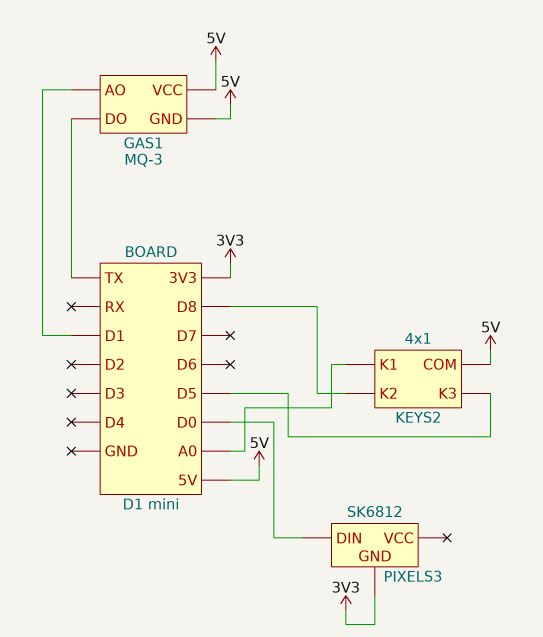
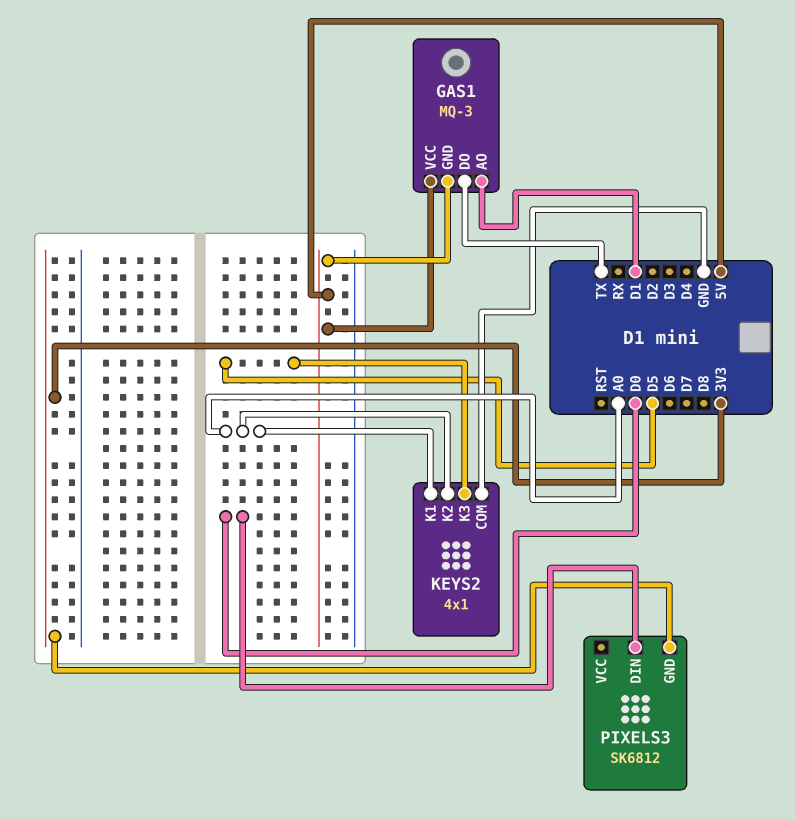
KEYS2 pin COM: 5V -> GND
KEYS2 pin K2: D8 -> A0

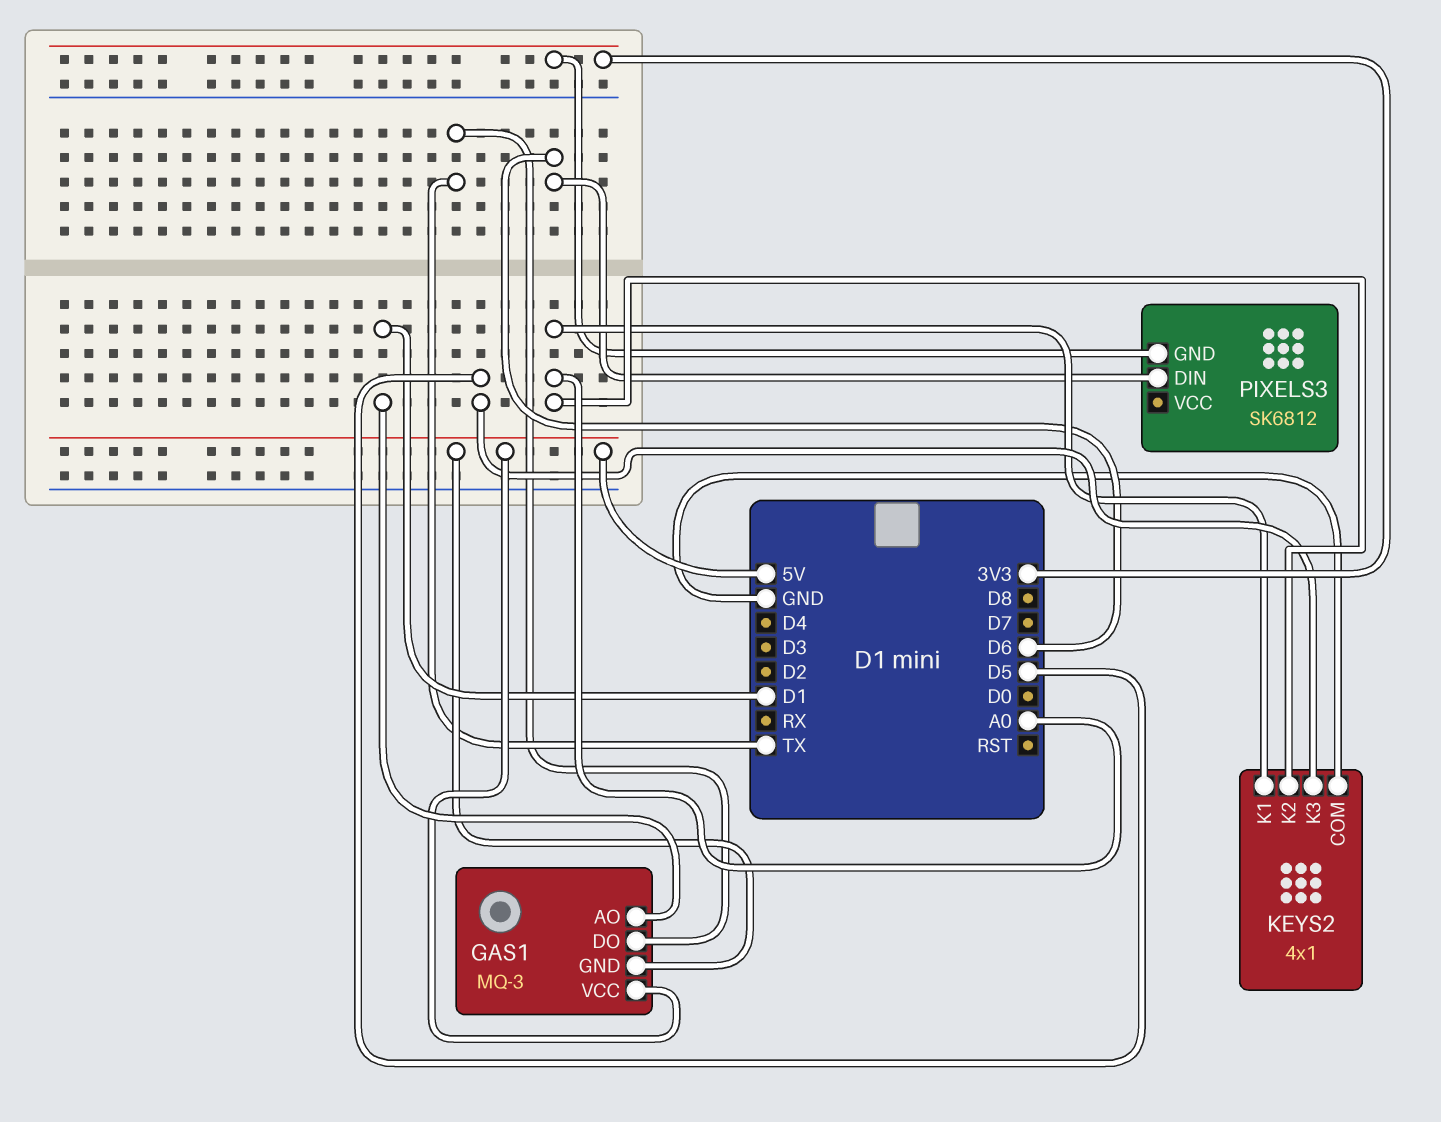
PIXELS3 pin DIN: D0 -> D6

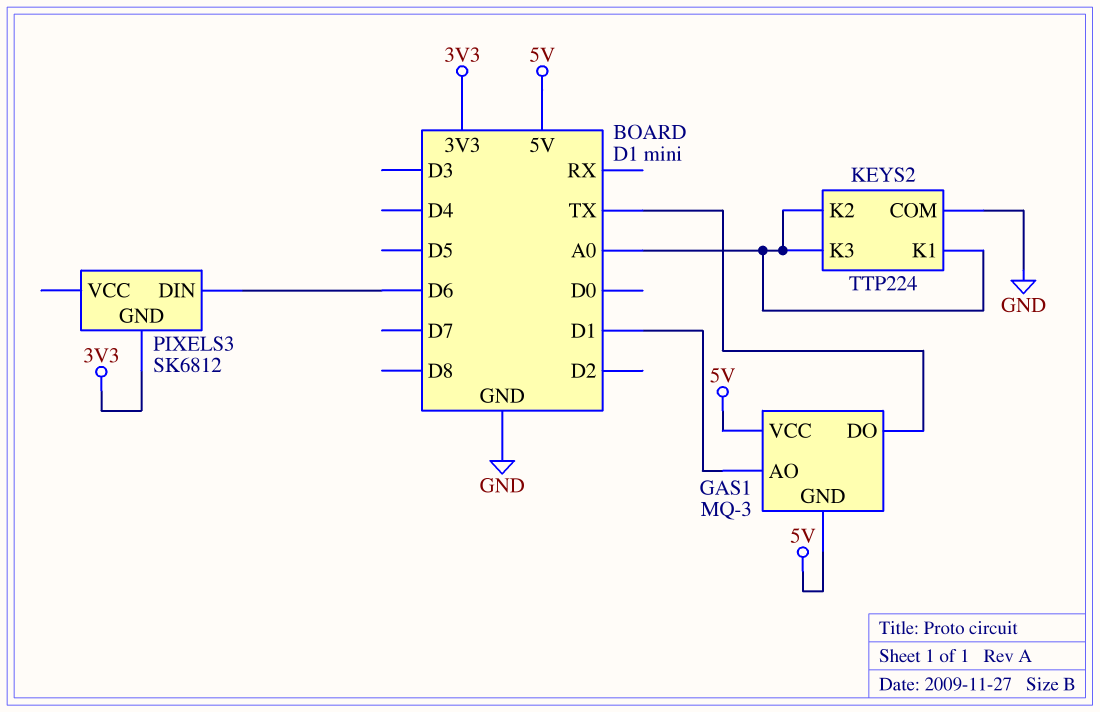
KEYS2: 4x1 -> TTP224
KEYS2 pin K3: D5 -> A0

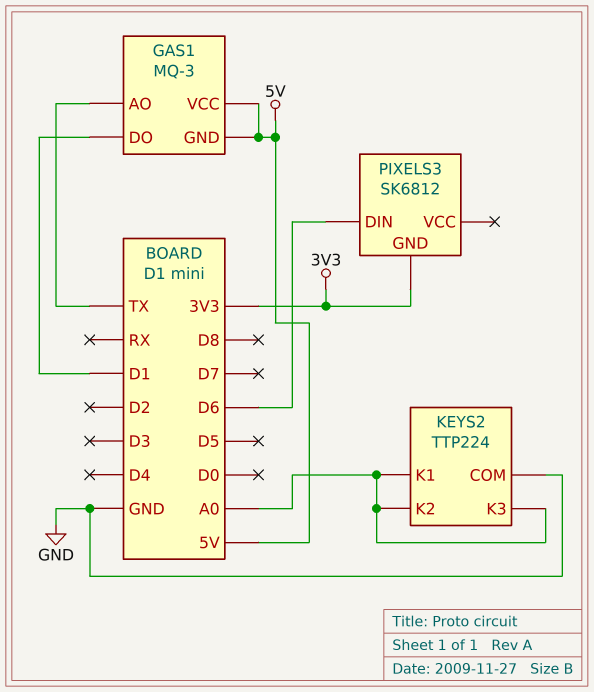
GAS1 pin AO: D1 -> TX
GAS1 pin DO: TX -> D1

